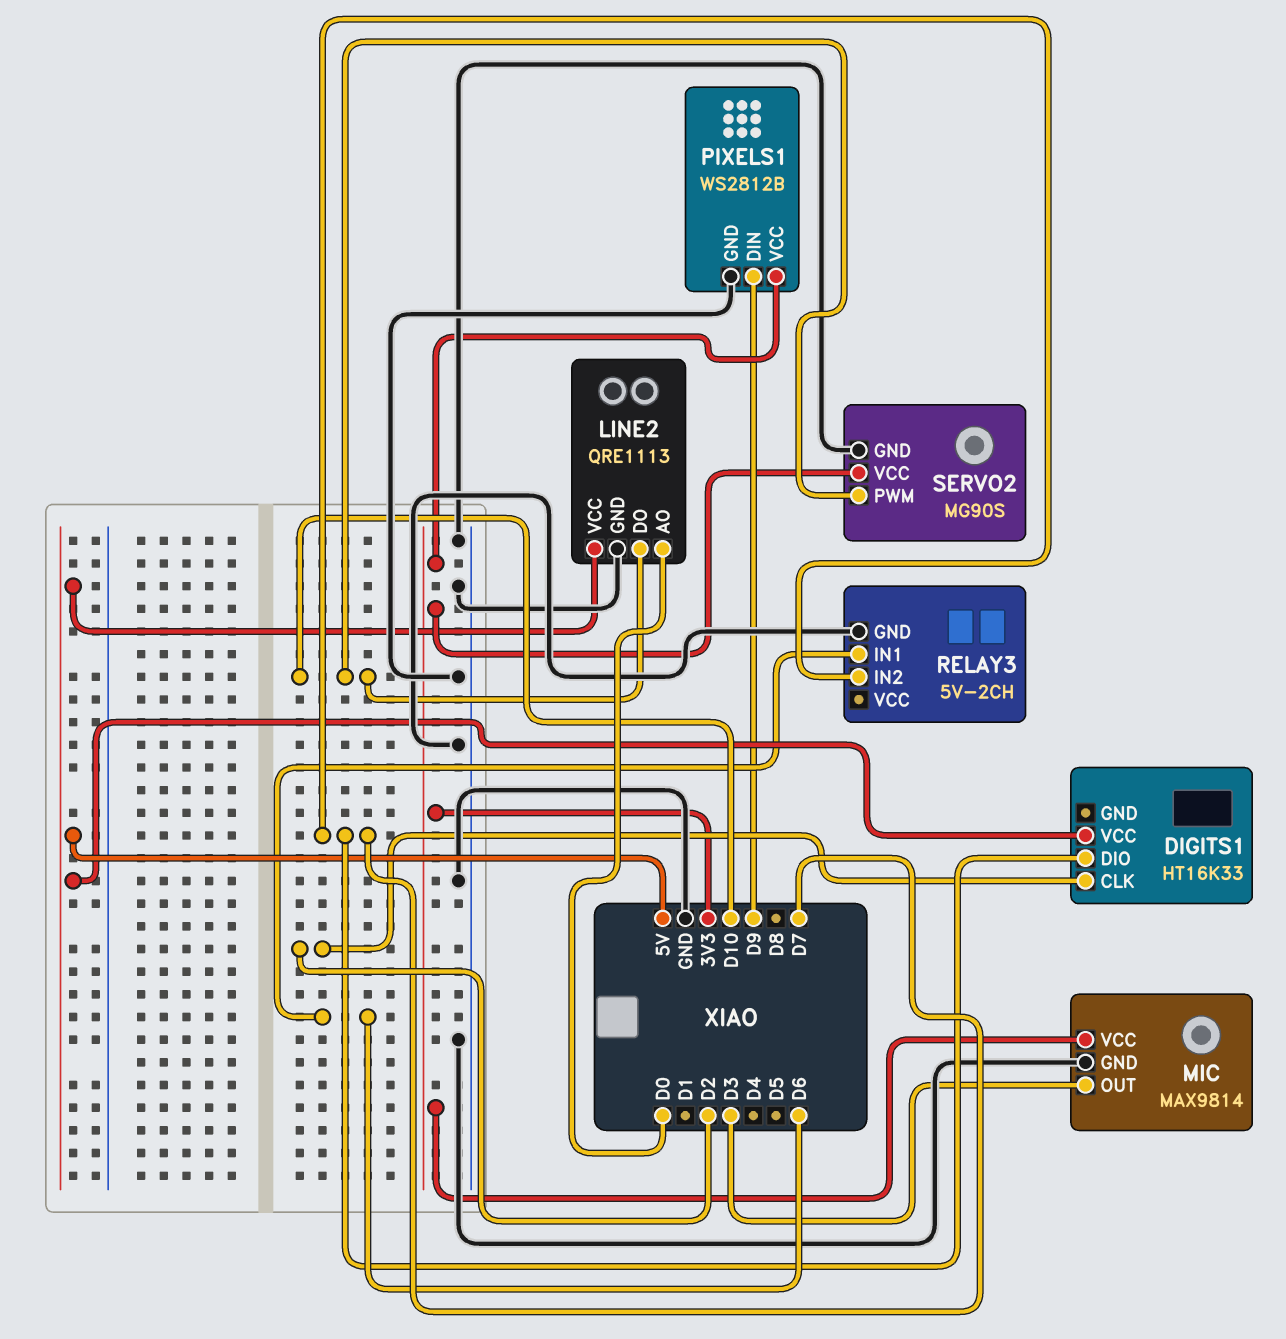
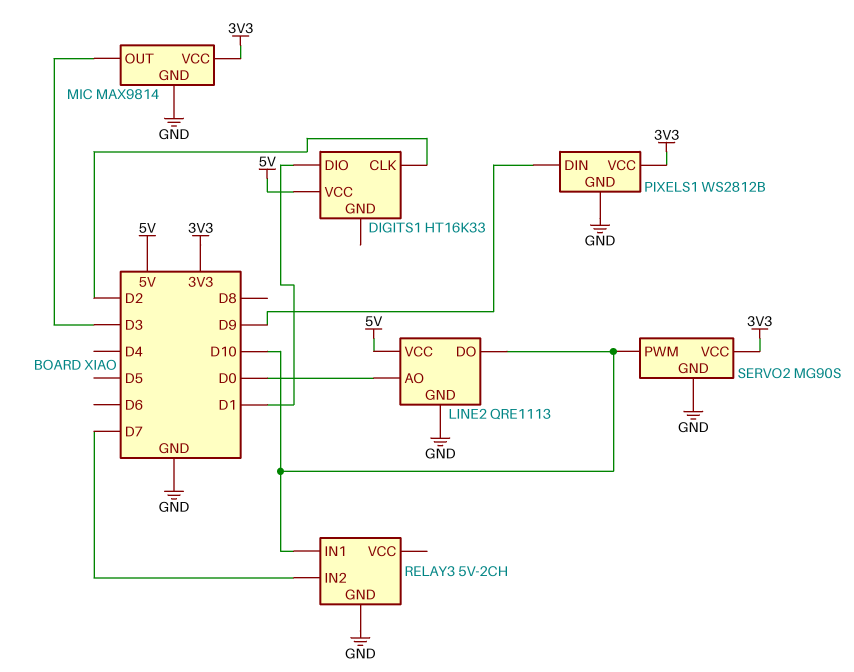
DIGITS1 pin DIO: D7 -> D1
RELAY3 pin IN1: D6 -> D10

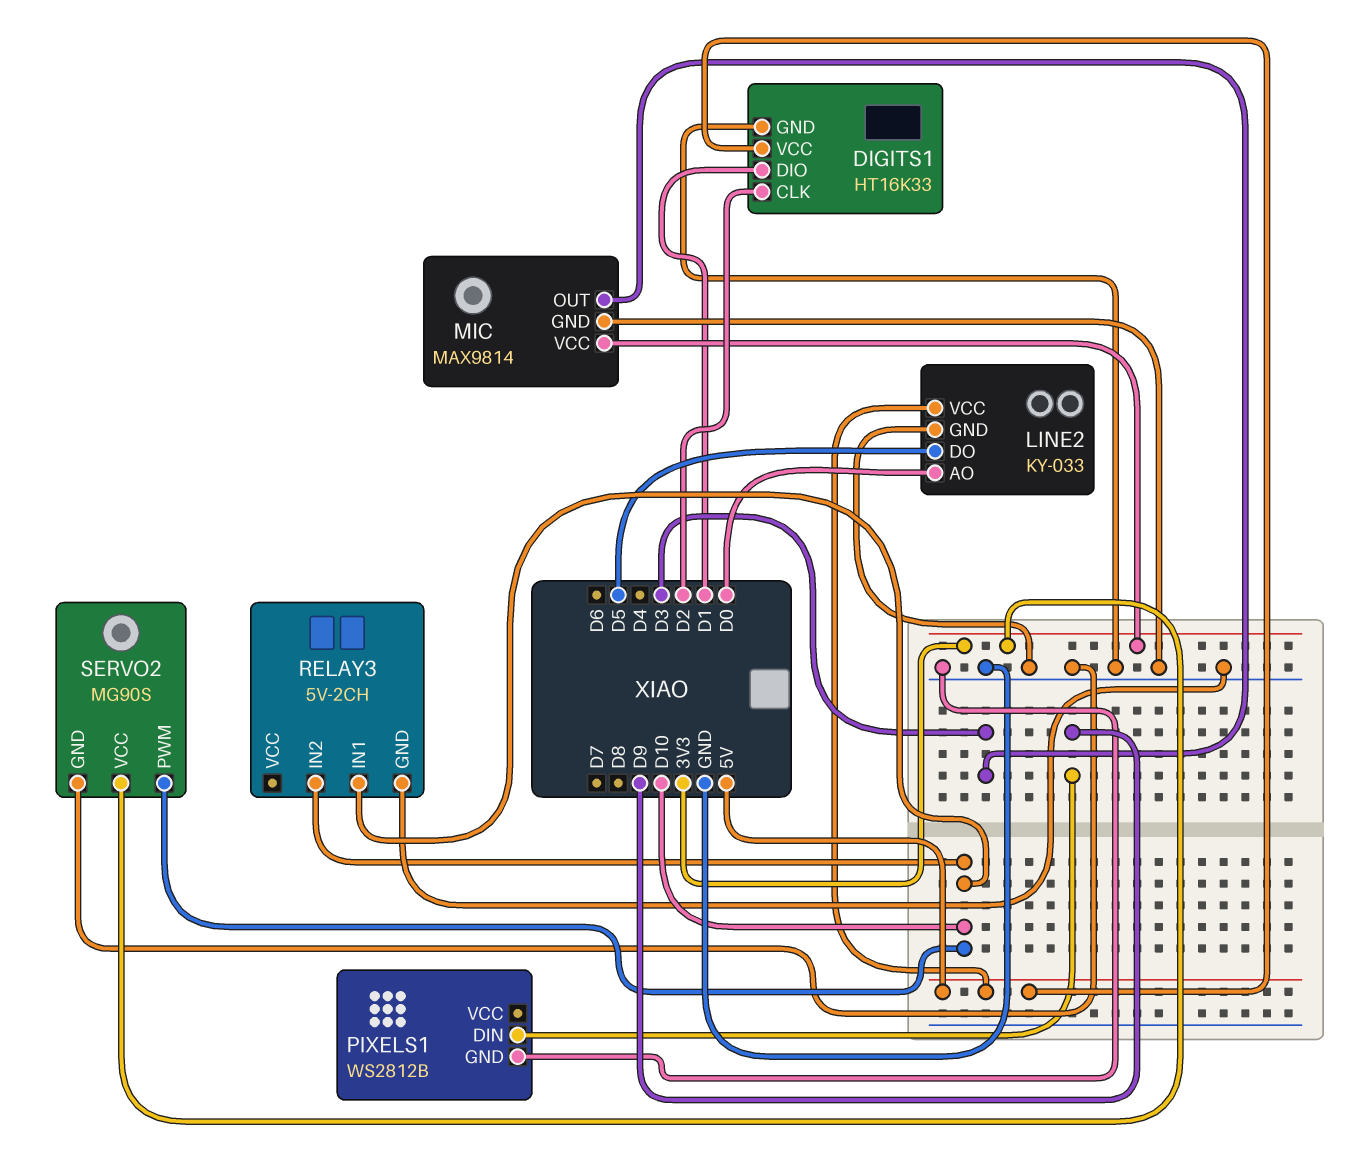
DIGITS1 pin GND: none -> GND
LINE2: QRE1113 -> KY-033
LINE2 pin DO: D10 -> D5
PIXELS1 pin VCC: 3V3 -> none
RELAY3 pin IN2: D7 -> D10

